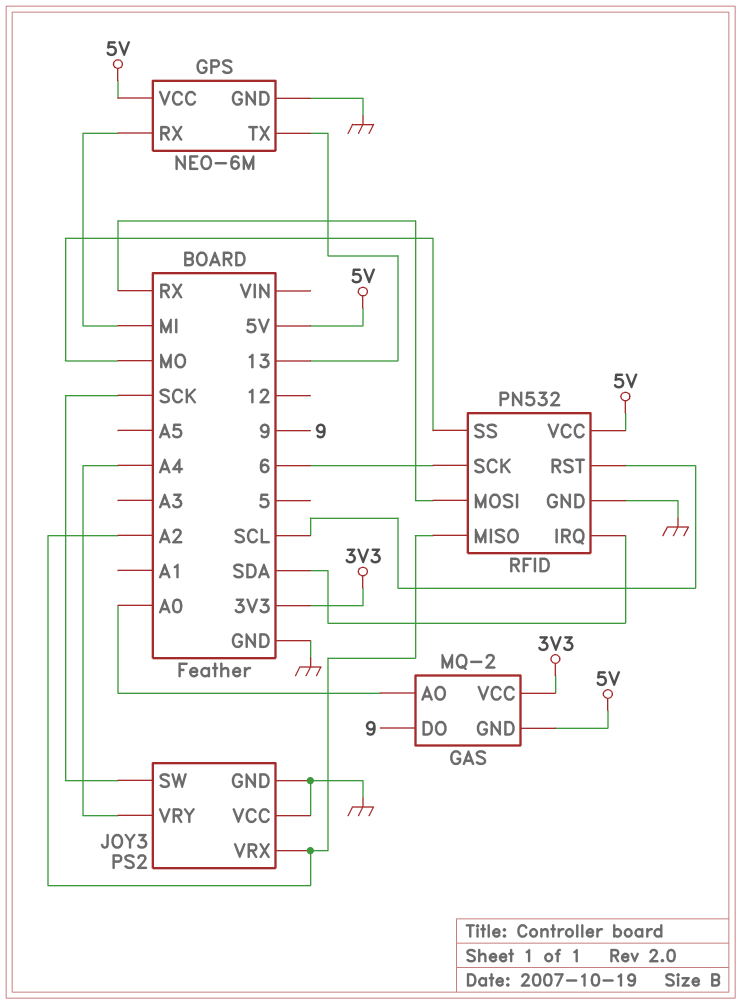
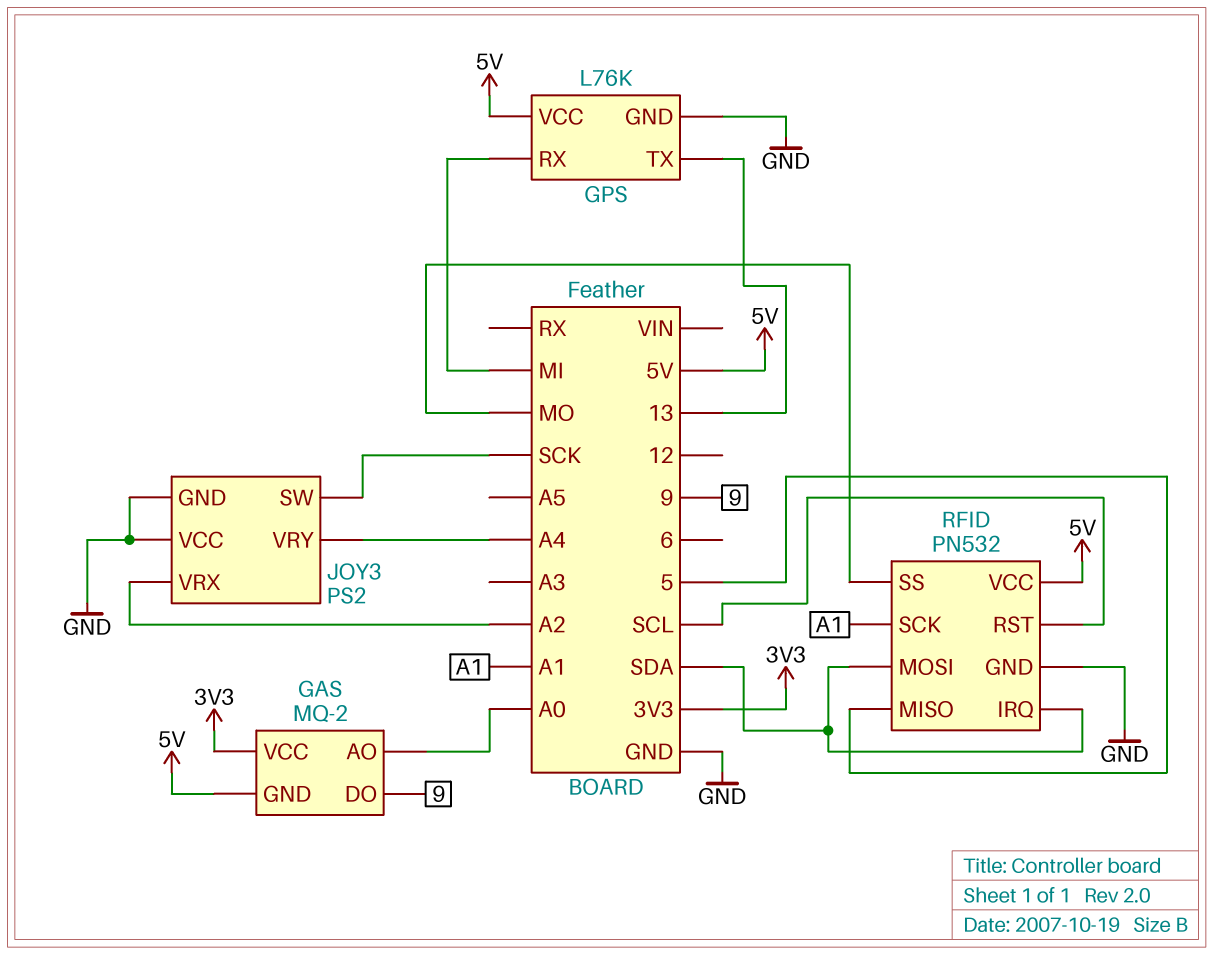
GPS: NEO-6M -> L76K
RFID pin MISO: A2 -> 5
RFID pin MOSI: RX -> SDA
RFID pin SCK: 6 -> A1

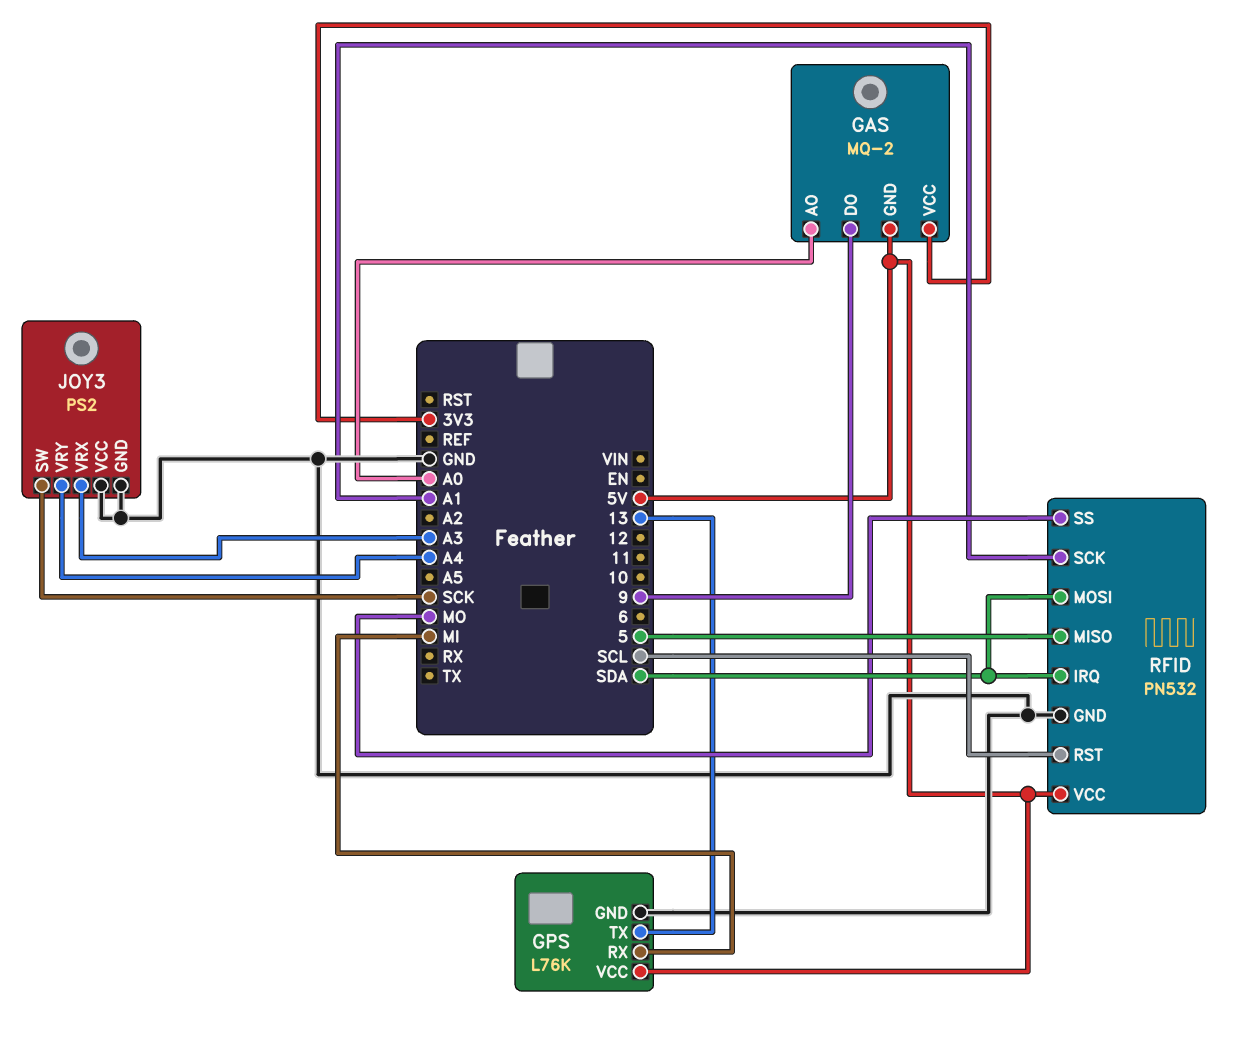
JOY3 pin VRX: A2 -> A3

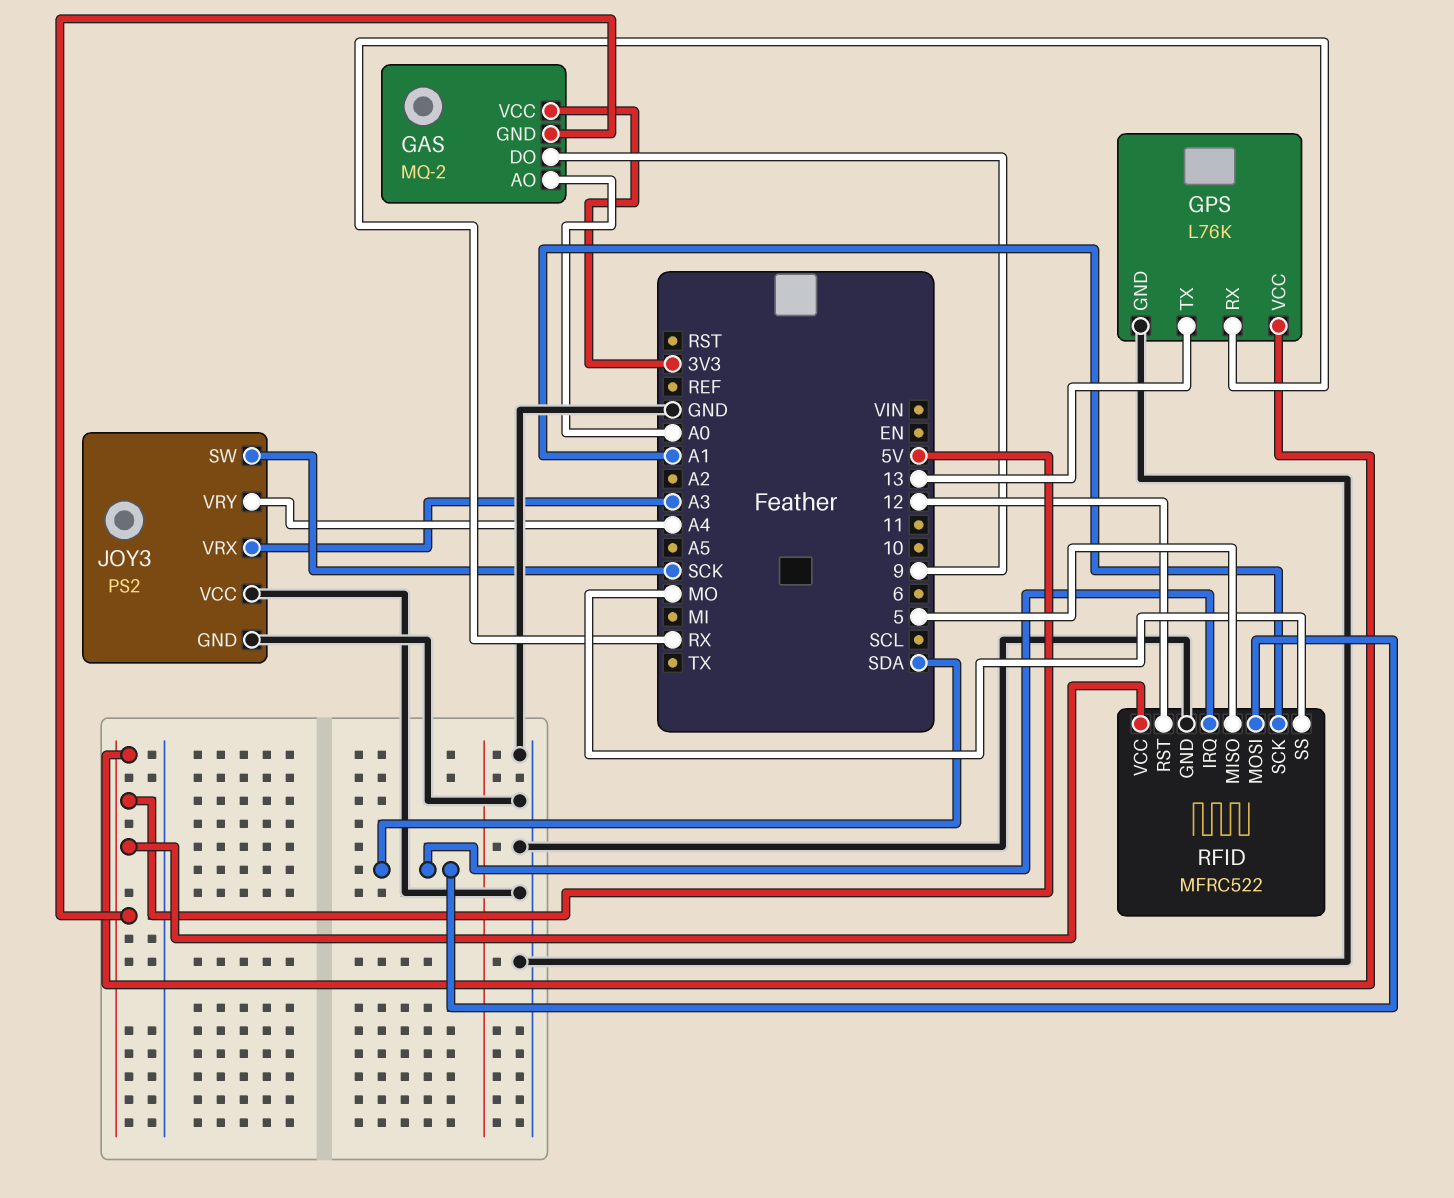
GPS pin RX: MI -> RX
RFID: PN532 -> MFRC522
RFID pin RST: SCL -> 12

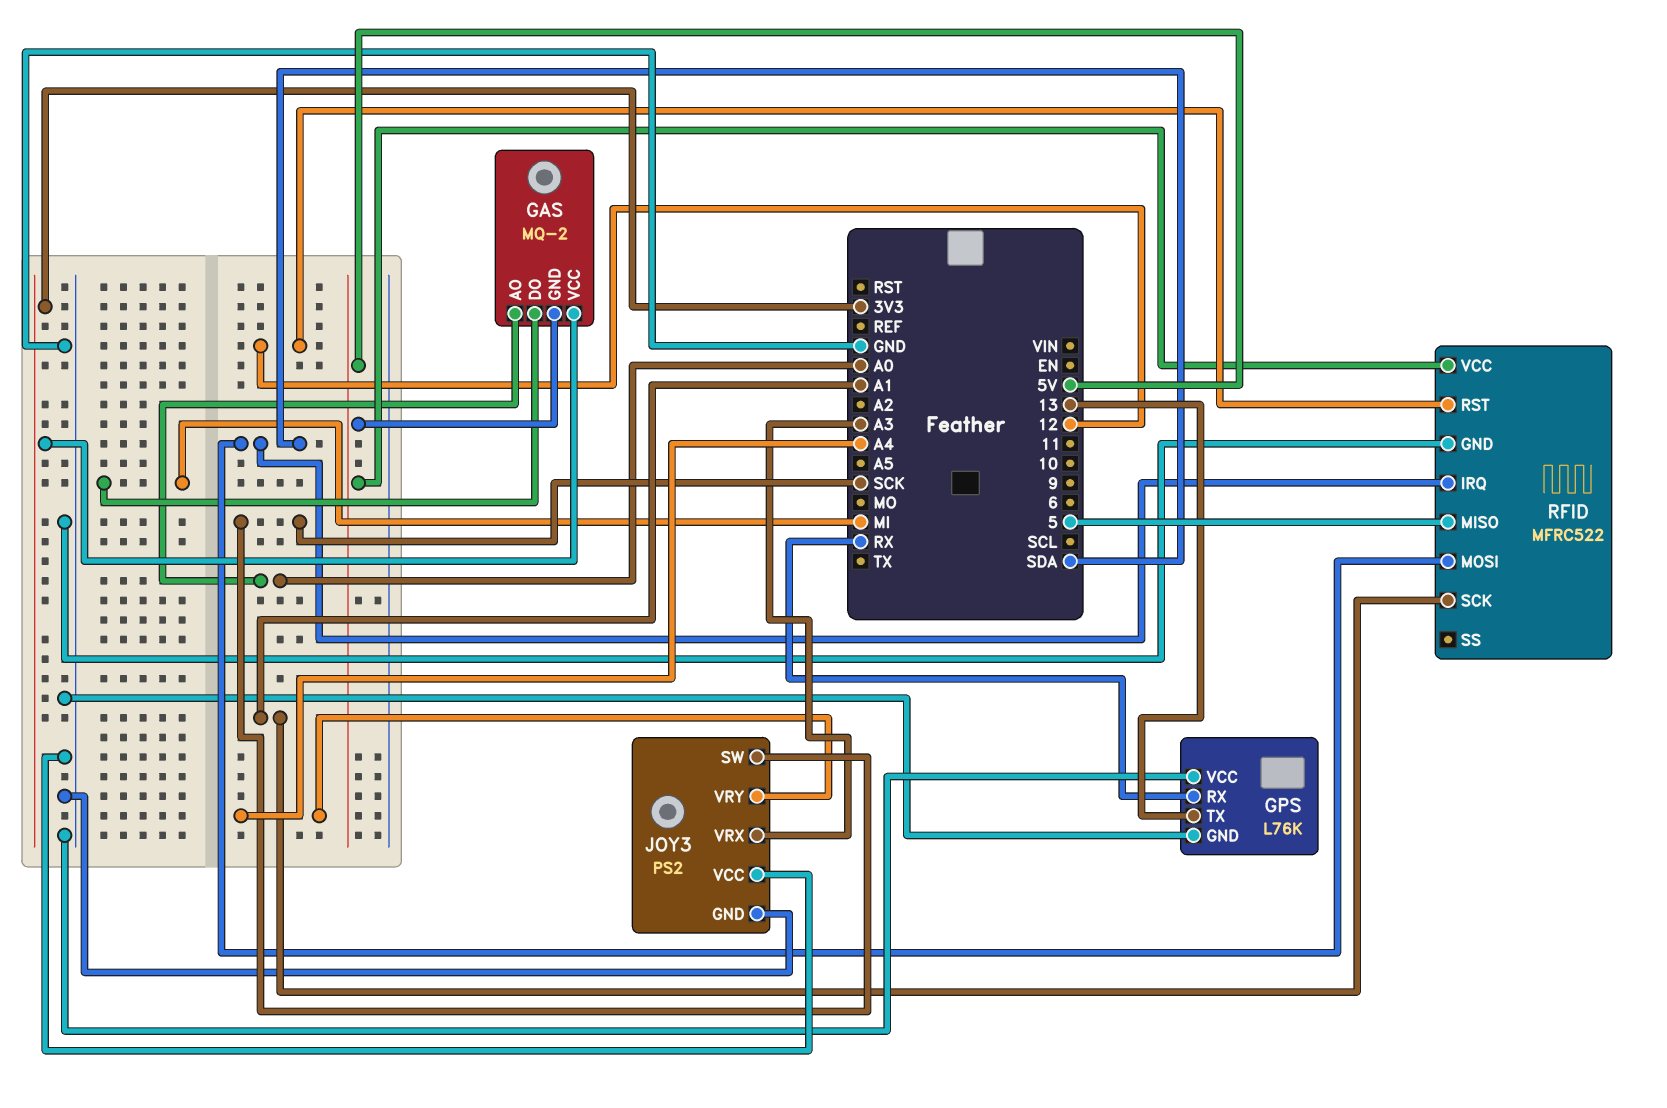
GAS pin DO: 9 -> MI
GPS pin VCC: 5V -> GND
RFID pin SS: MO -> none

